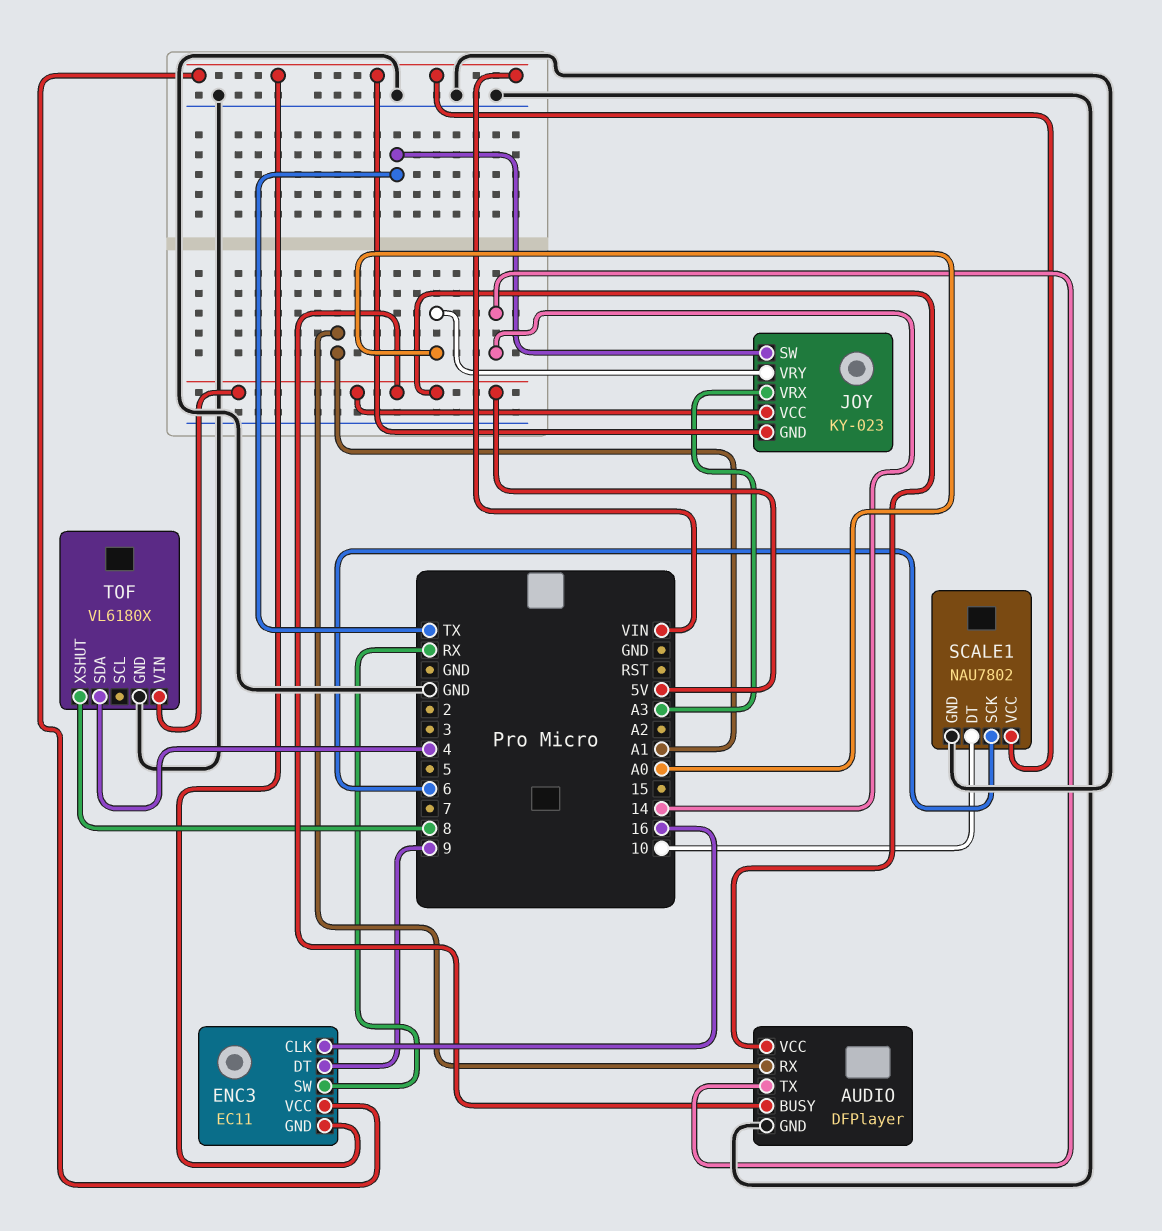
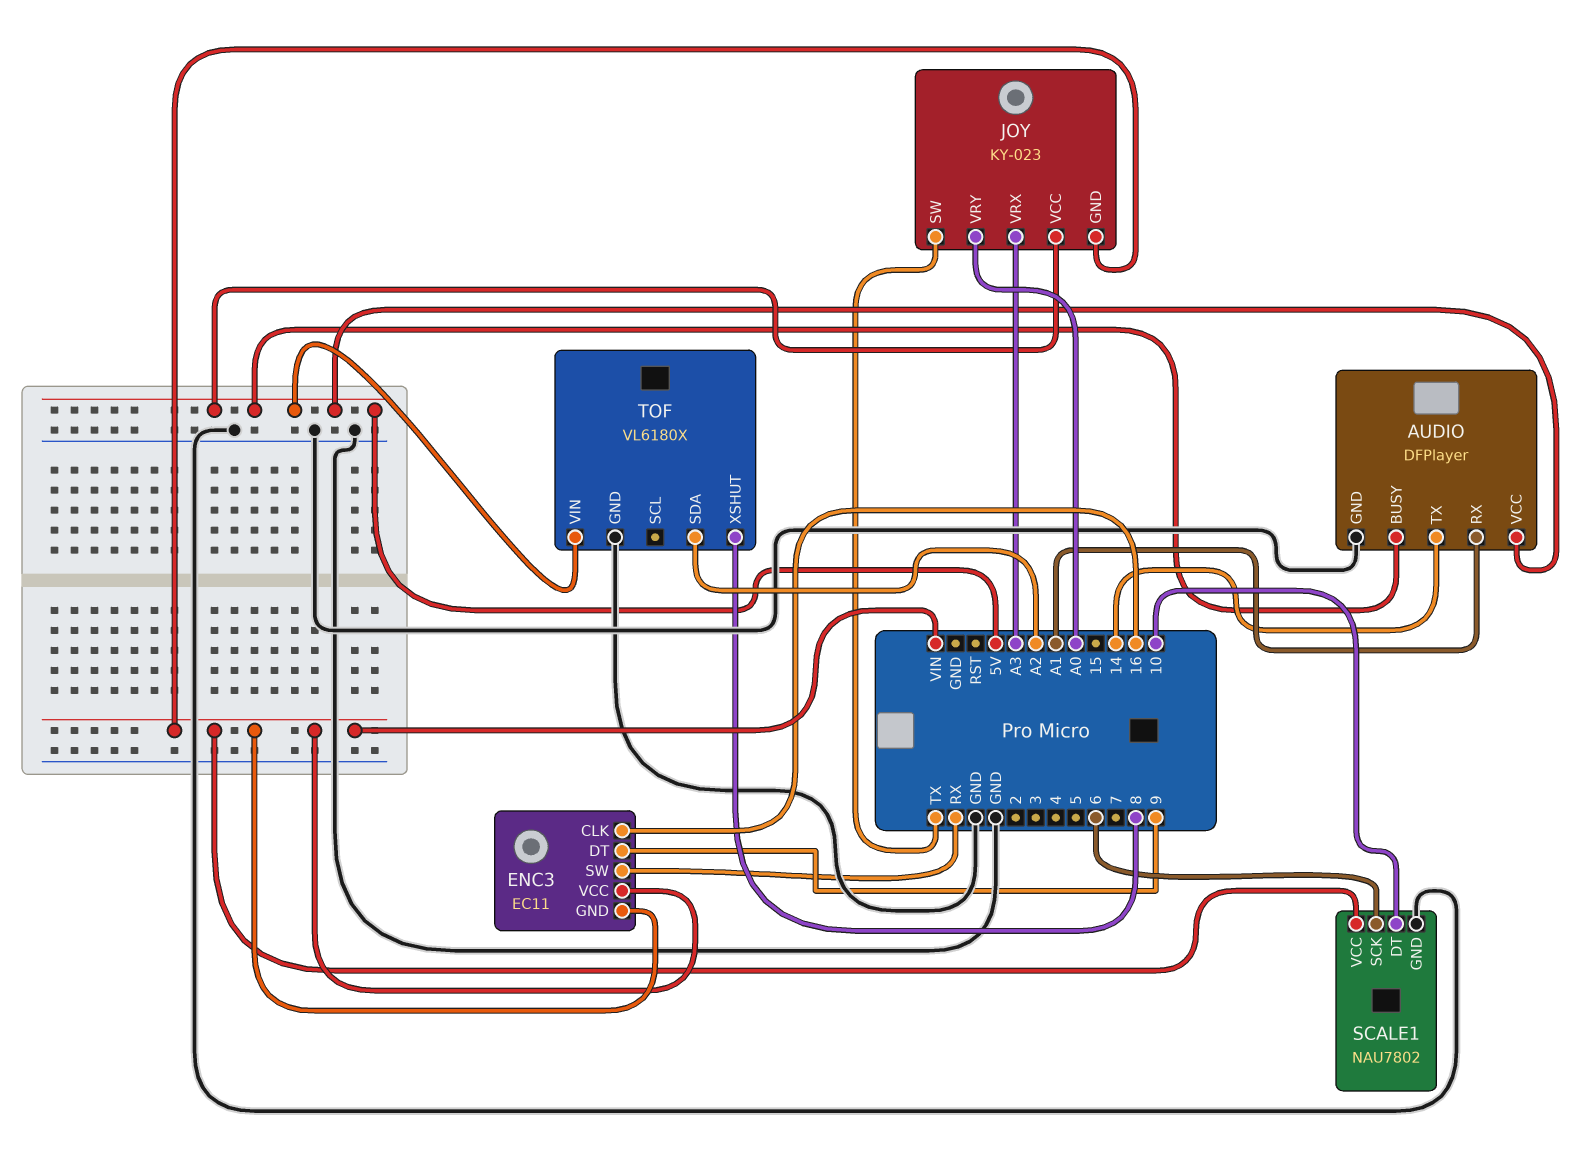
TOF pin SDA: 4 -> A2

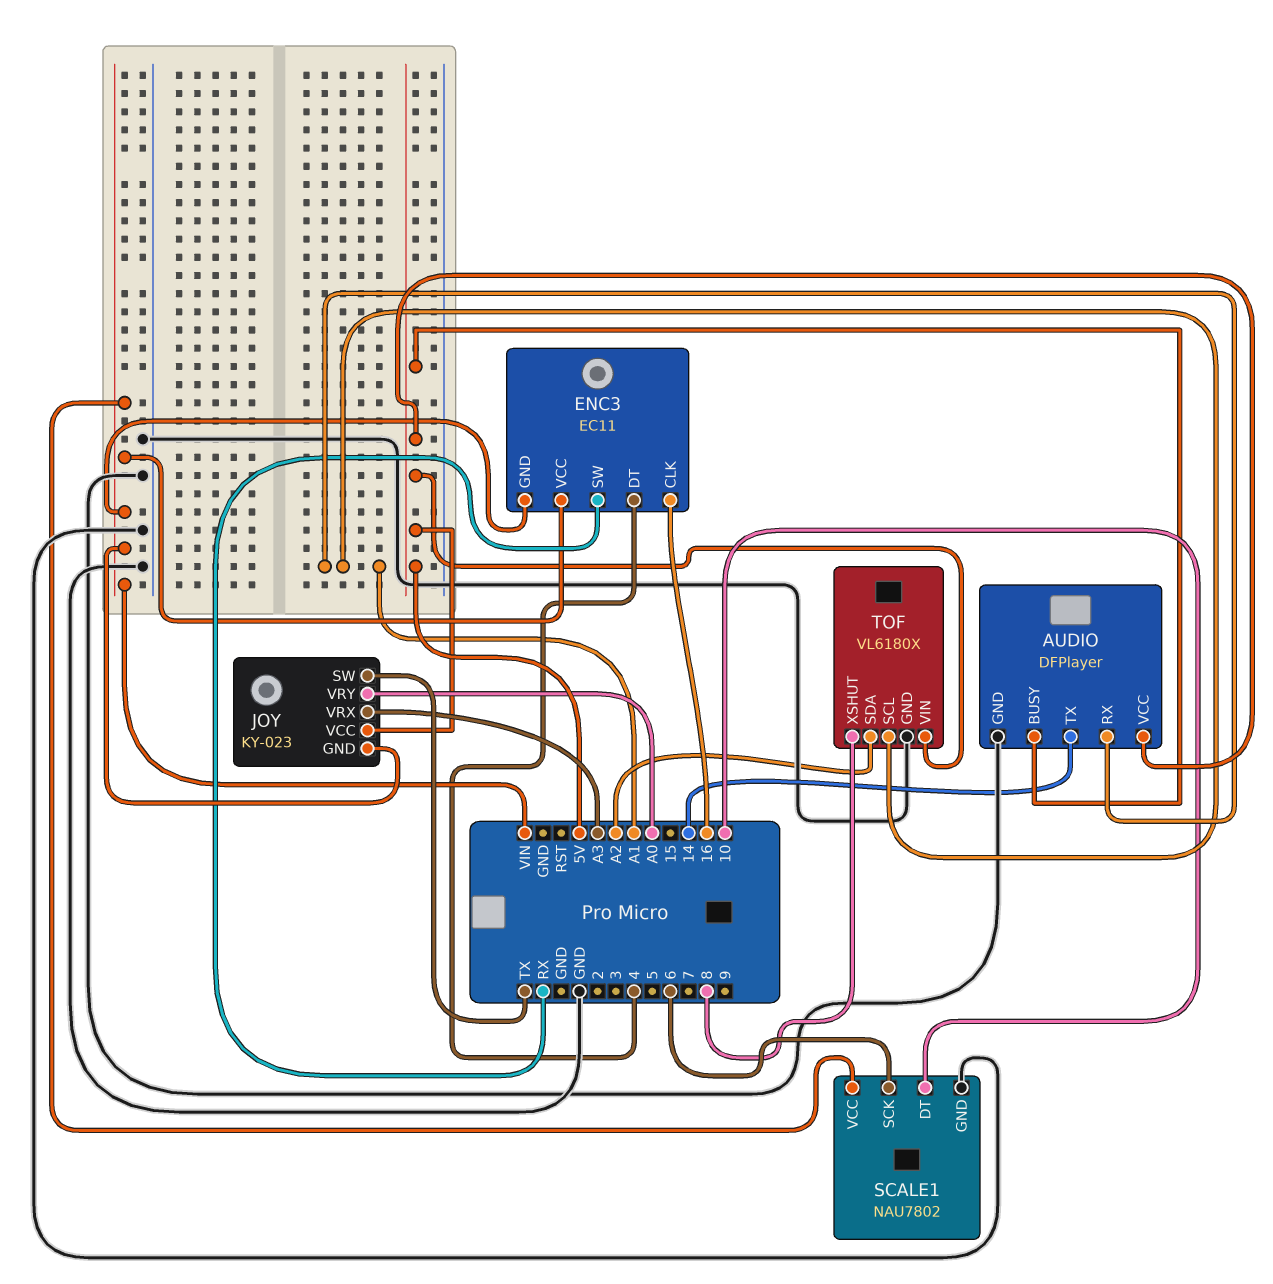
ENC3 pin DT: 9 -> 4
TOF pin SCL: none -> A1

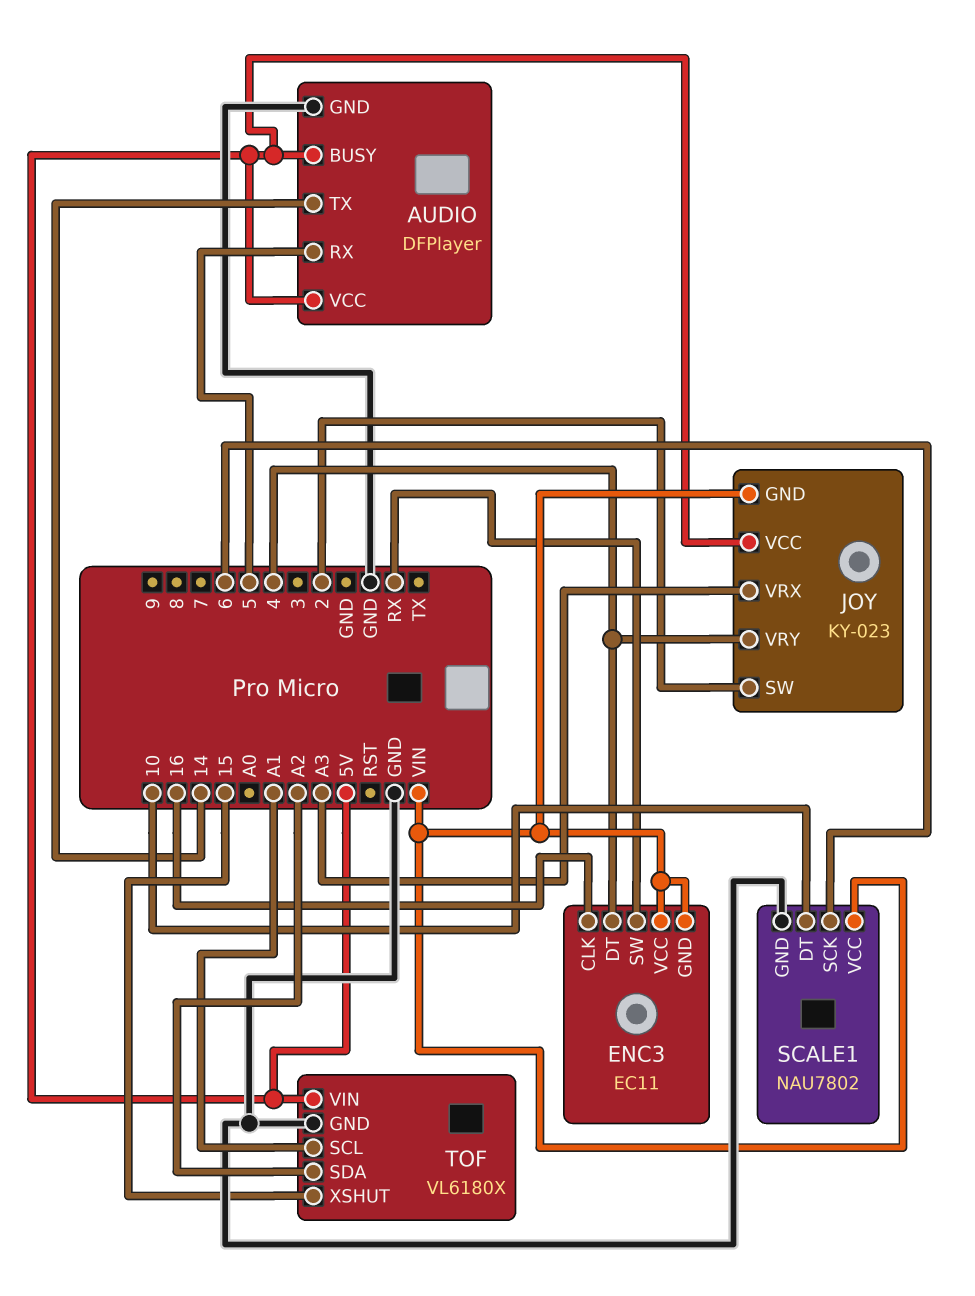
AUDIO pin RX: A1 -> 5
JOY pin SW: TX -> 2
JOY pin VRY: A0 -> 4
TOF pin XSHUT: 8 -> 15

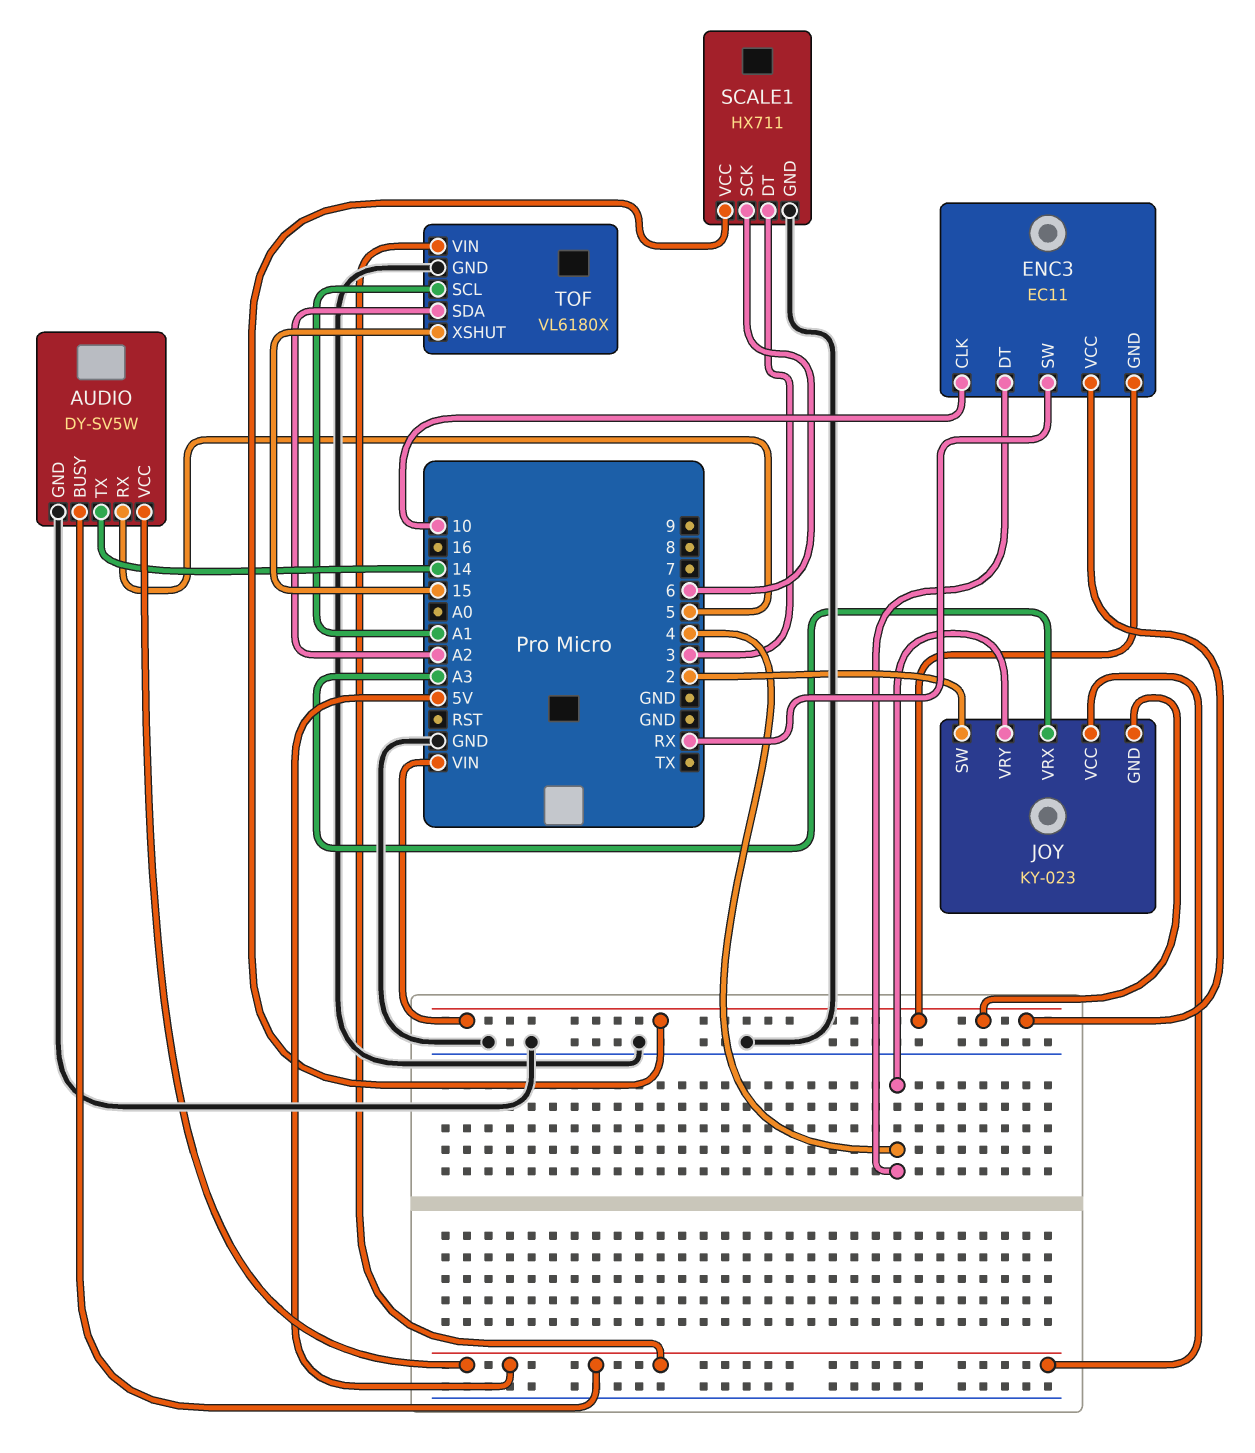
AUDIO: DFPlayer -> DY-SV5W
ENC3 pin CLK: 16 -> 10
SCALE1: NAU7802 -> HX711
SCALE1 pin DT: 10 -> 3

